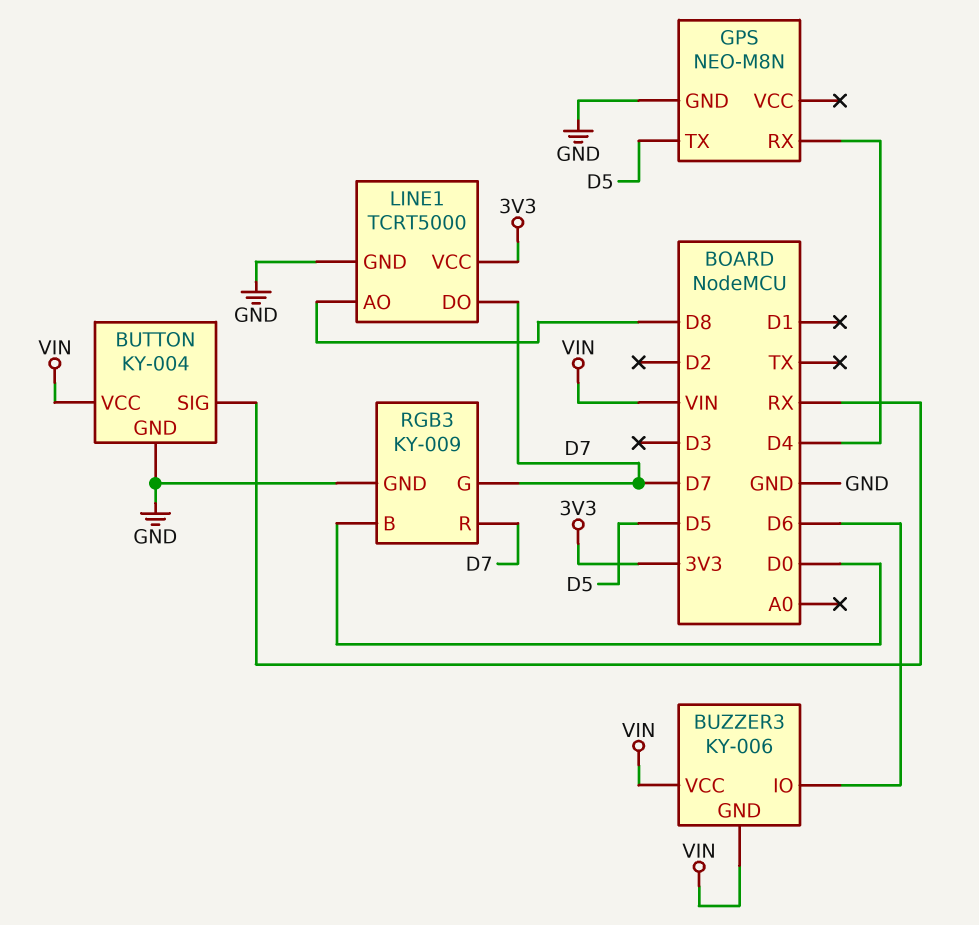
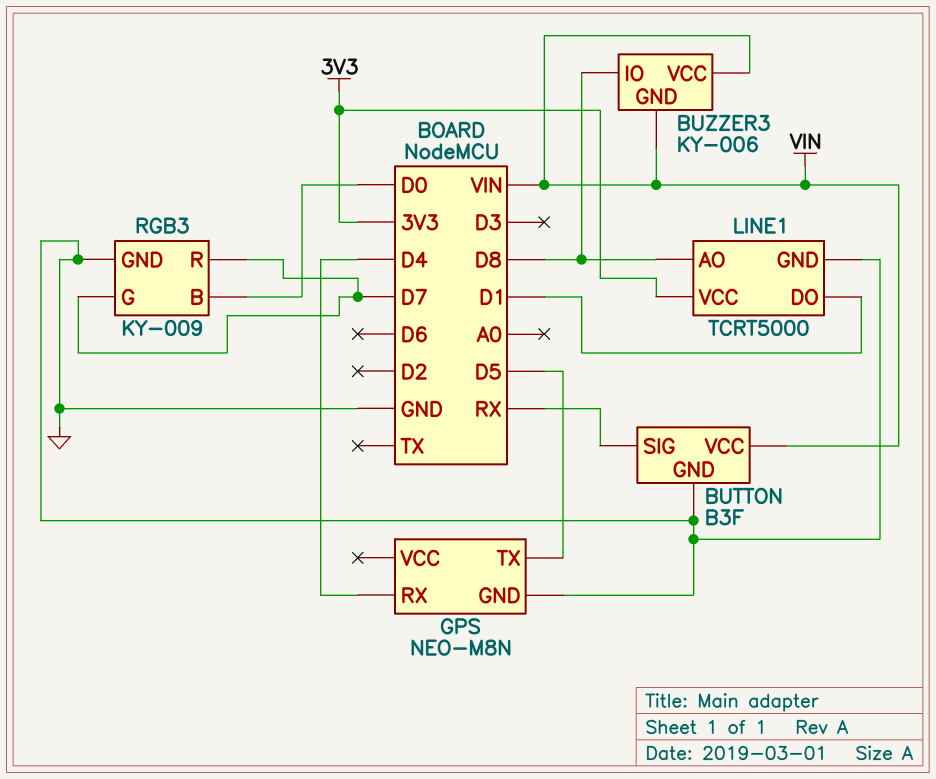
BUTTON: KY-004 -> B3F
BUZZER3 pin IO: D6 -> D8
LINE1 pin DO: D7 -> D1

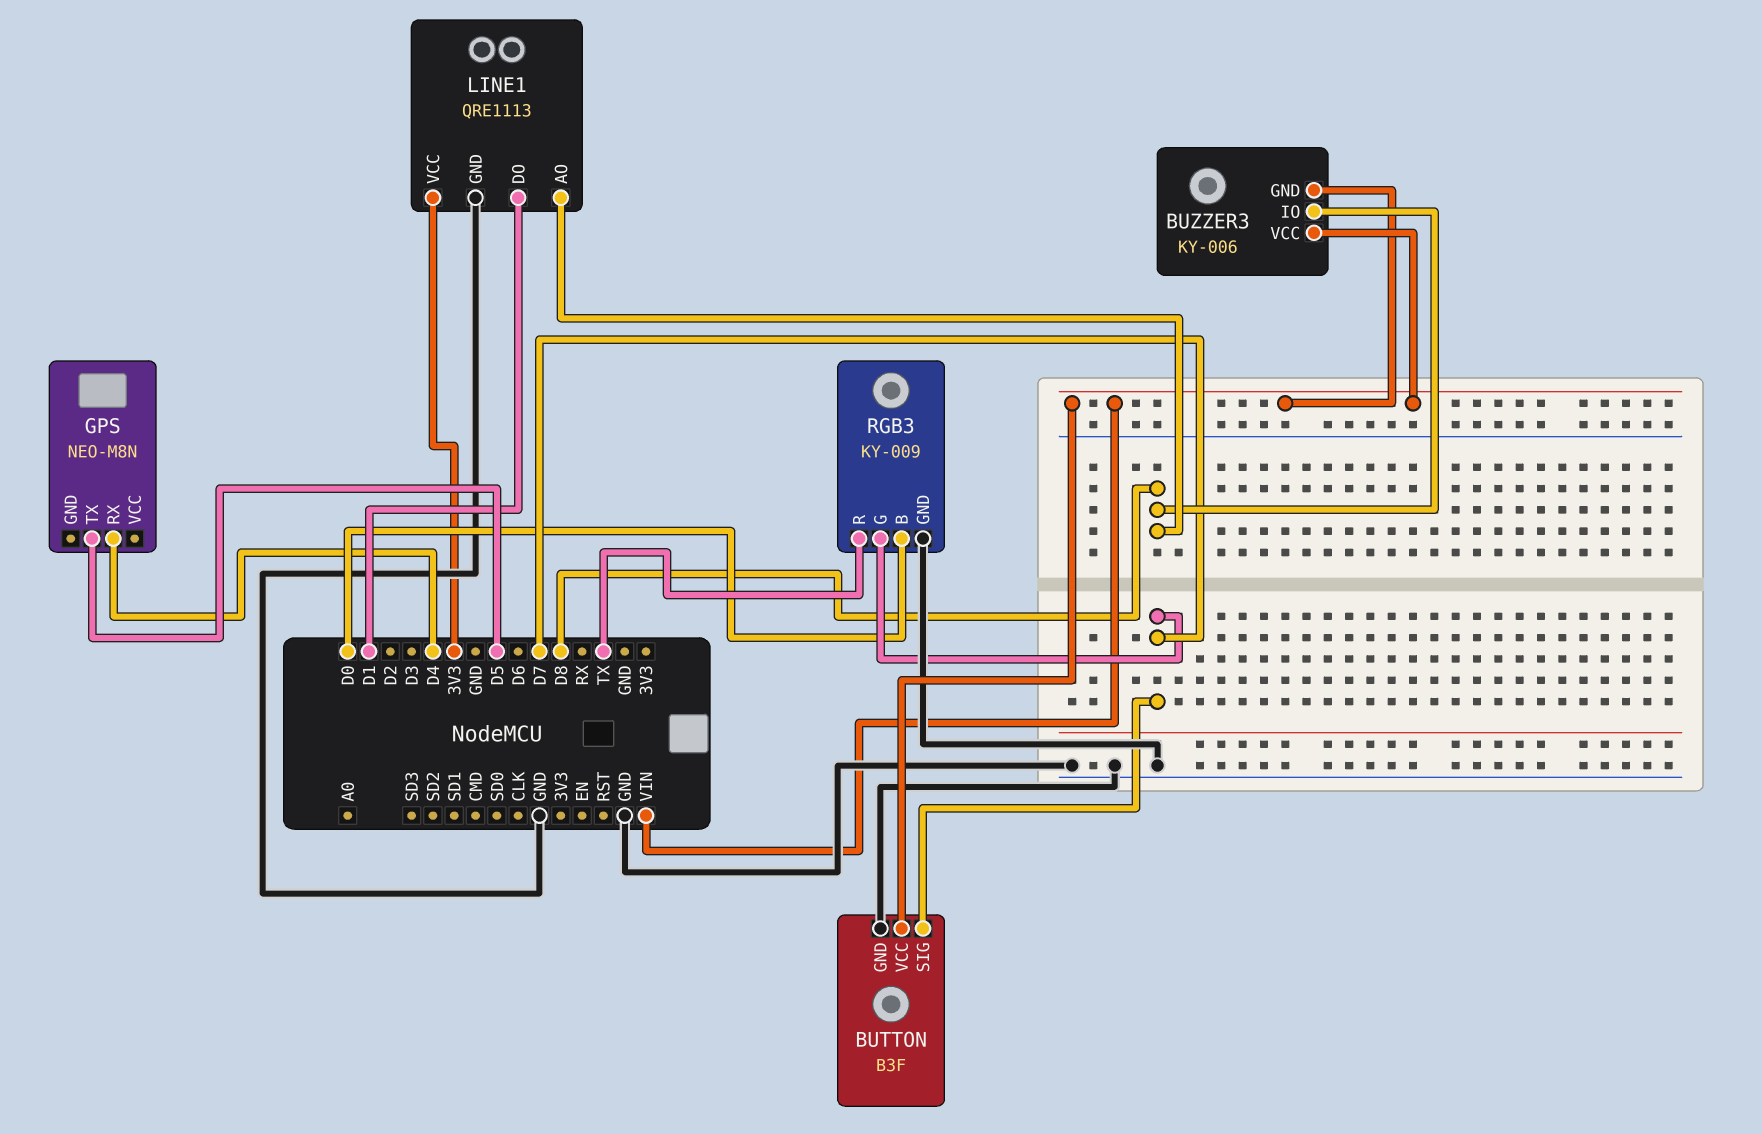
BUTTON pin SIG: RX -> D7
GPS pin GND: GND -> none
LINE1: TCRT5000 -> QRE1113
RGB3 pin R: D7 -> TX

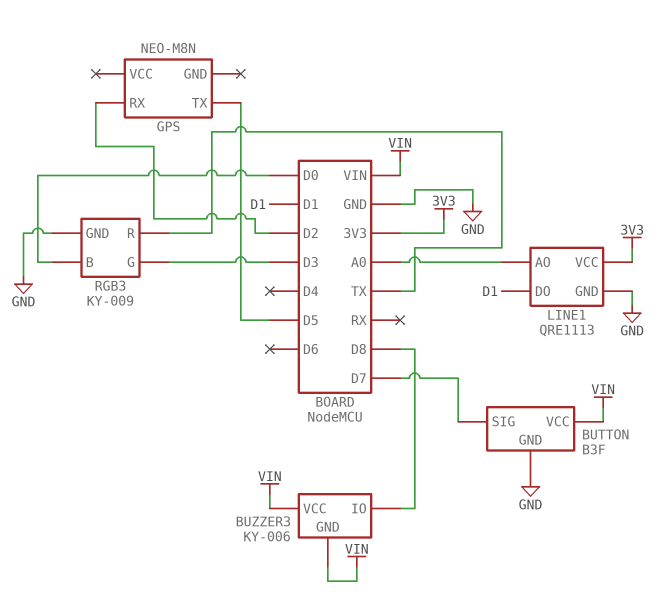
GPS pin RX: D4 -> D2
LINE1 pin AO: D8 -> A0
RGB3 pin G: D7 -> D3

